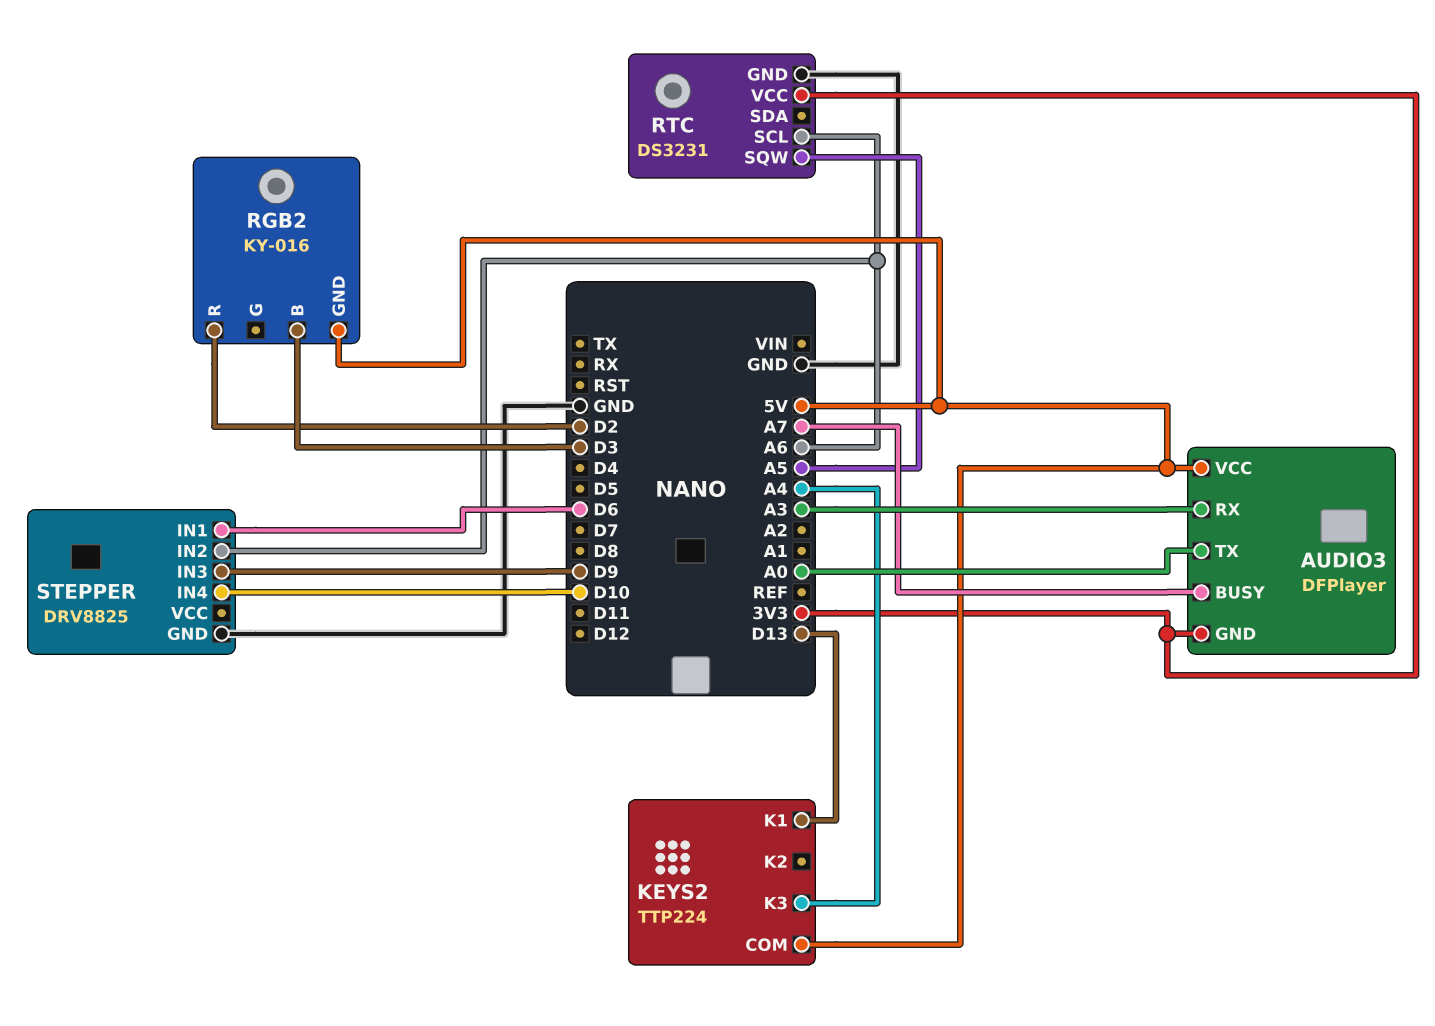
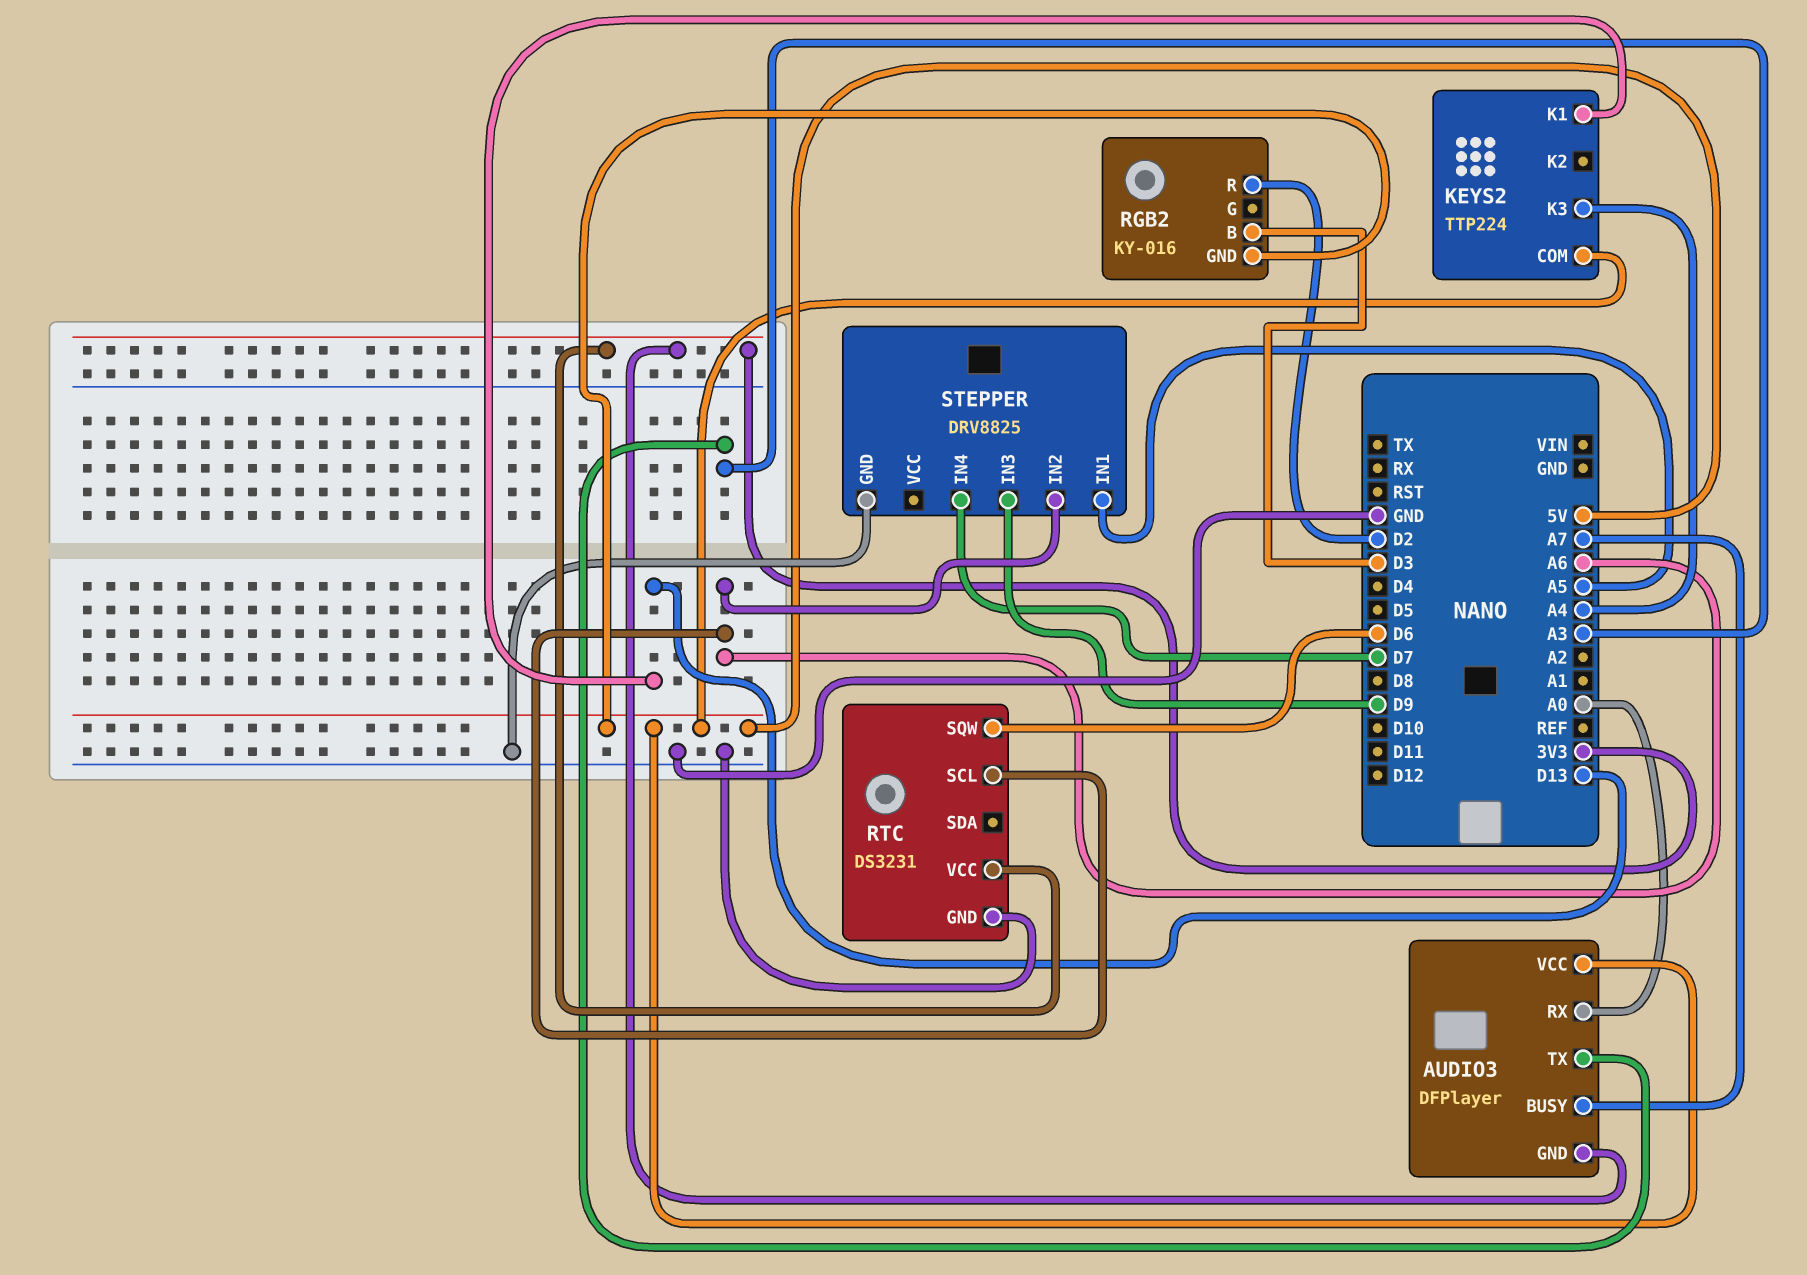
AUDIO3 pin RX: A3 -> A0
AUDIO3 pin TX: A0 -> A3
RTC pin SQW: A5 -> D6
STEPPER pin IN1: D6 -> A5
STEPPER pin IN4: D10 -> D7

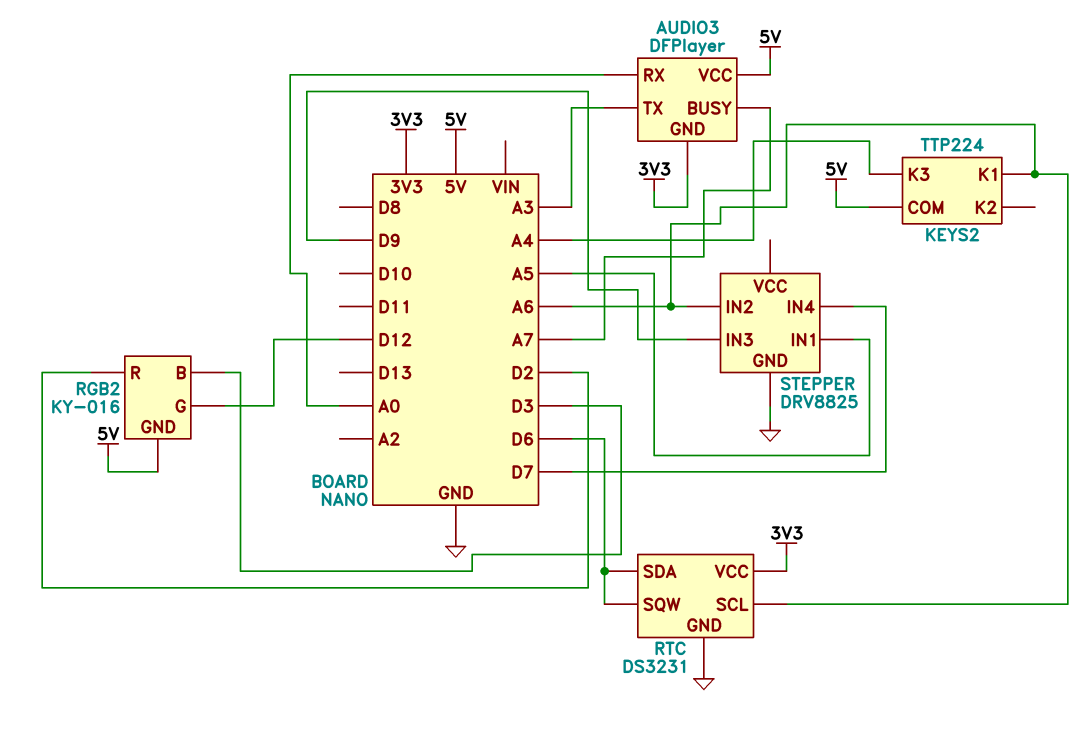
KEYS2 pin K1: D13 -> A6
RGB2 pin G: none -> D12
RTC pin SDA: none -> D6

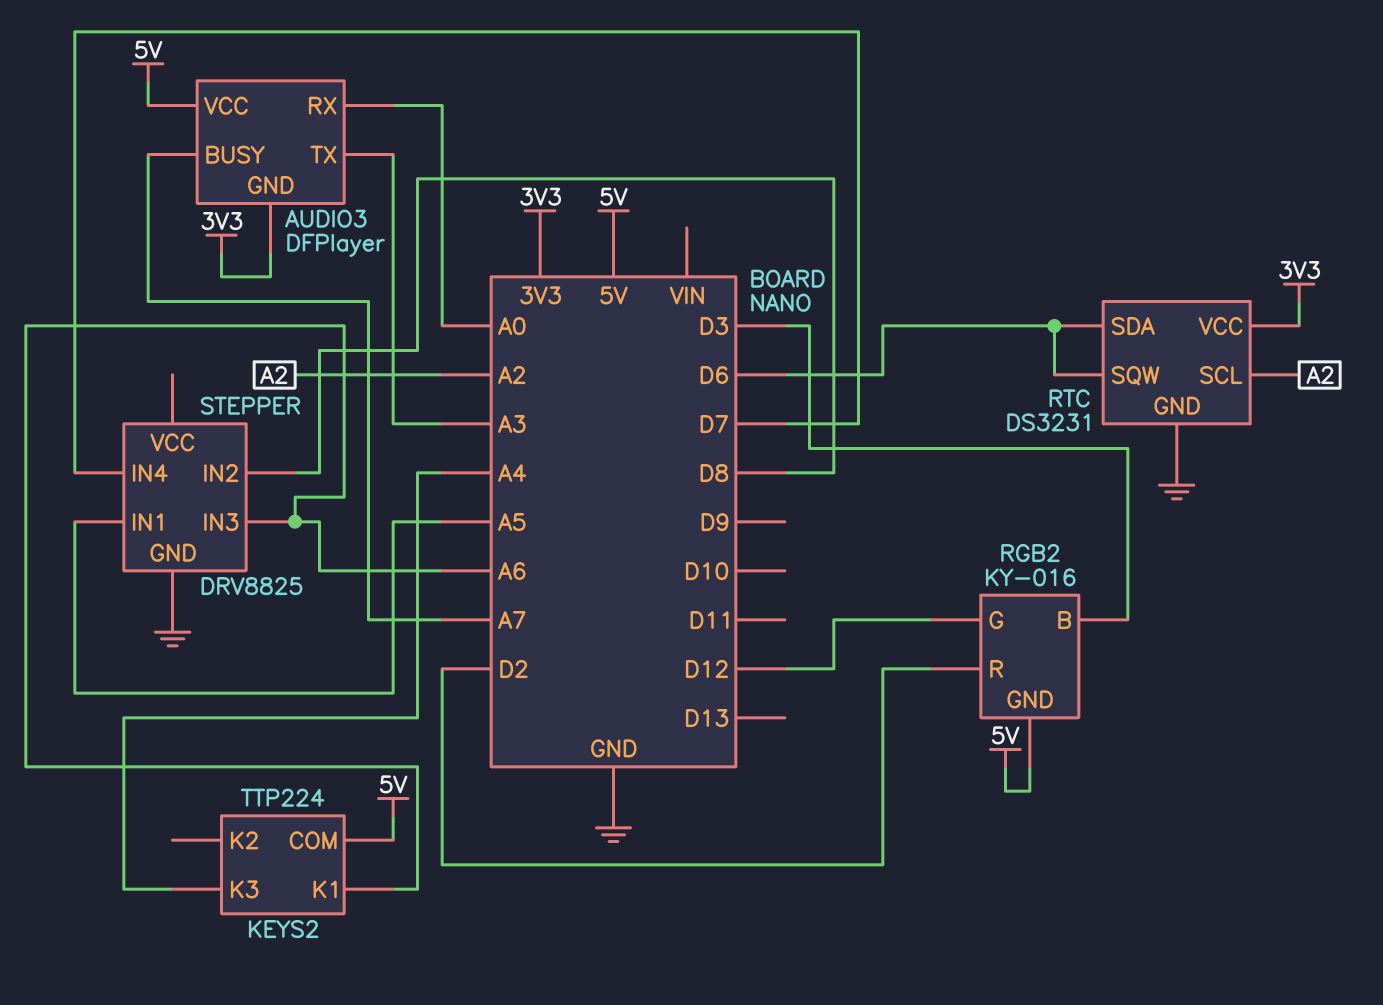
RTC pin SCL: A6 -> A2
STEPPER pin IN2: A6 -> D8
STEPPER pin IN3: D9 -> A6

